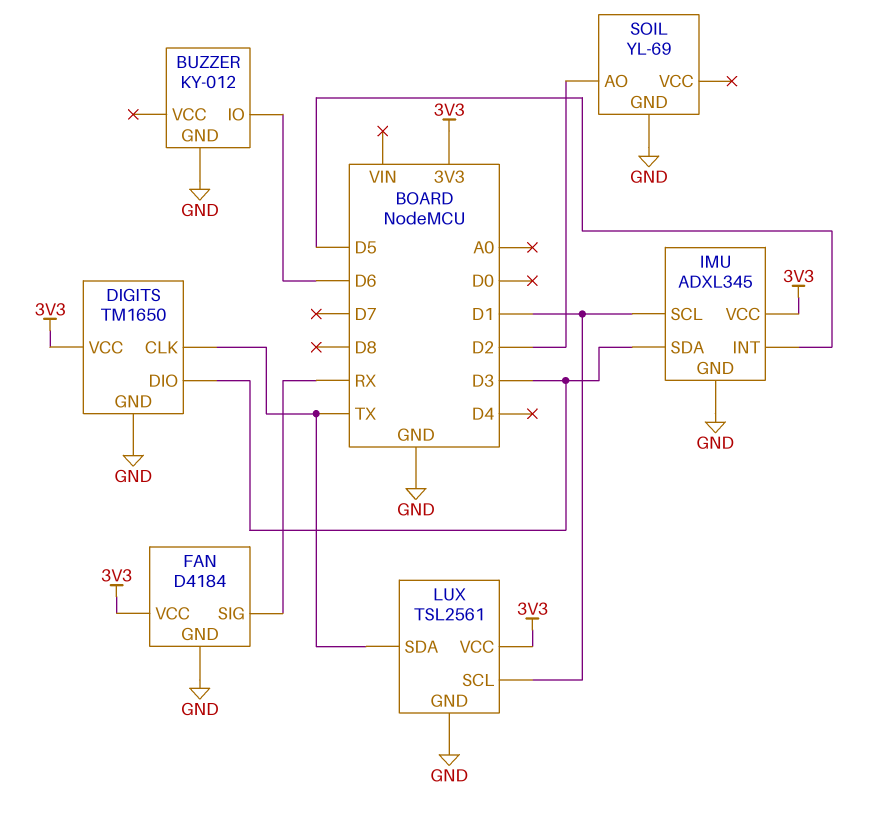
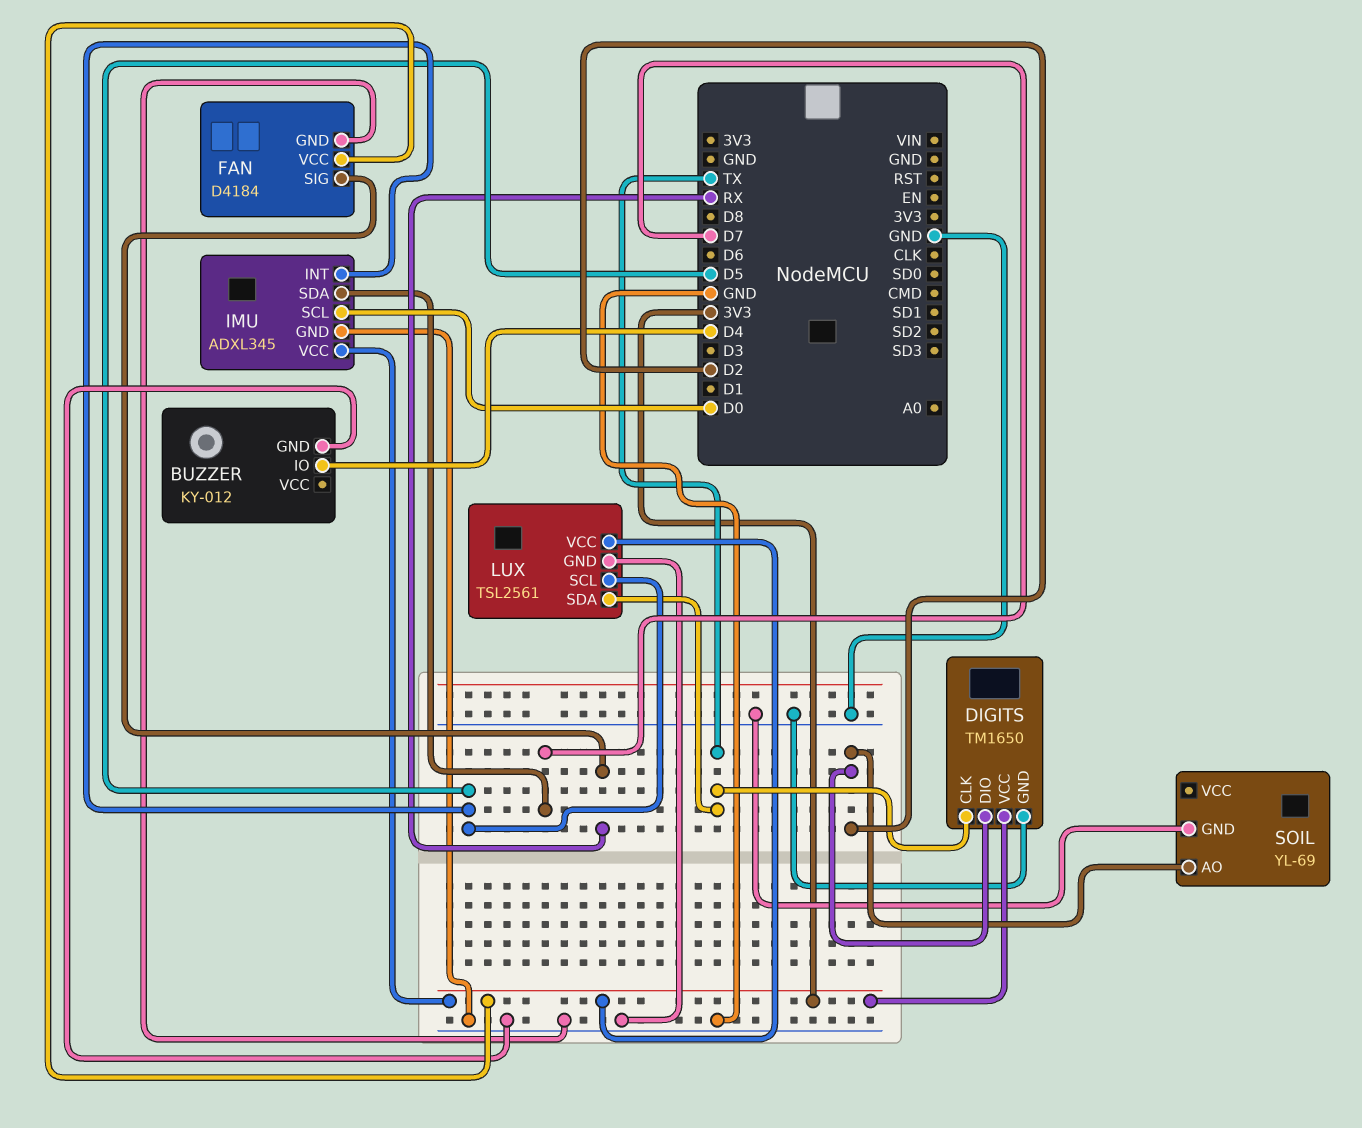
BUZZER pin IO: D6 -> D4
DIGITS pin DIO: D3 -> D2
IMU pin SCL: D1 -> D0
IMU pin SDA: D3 -> D7
LUX pin SCL: D1 -> D5

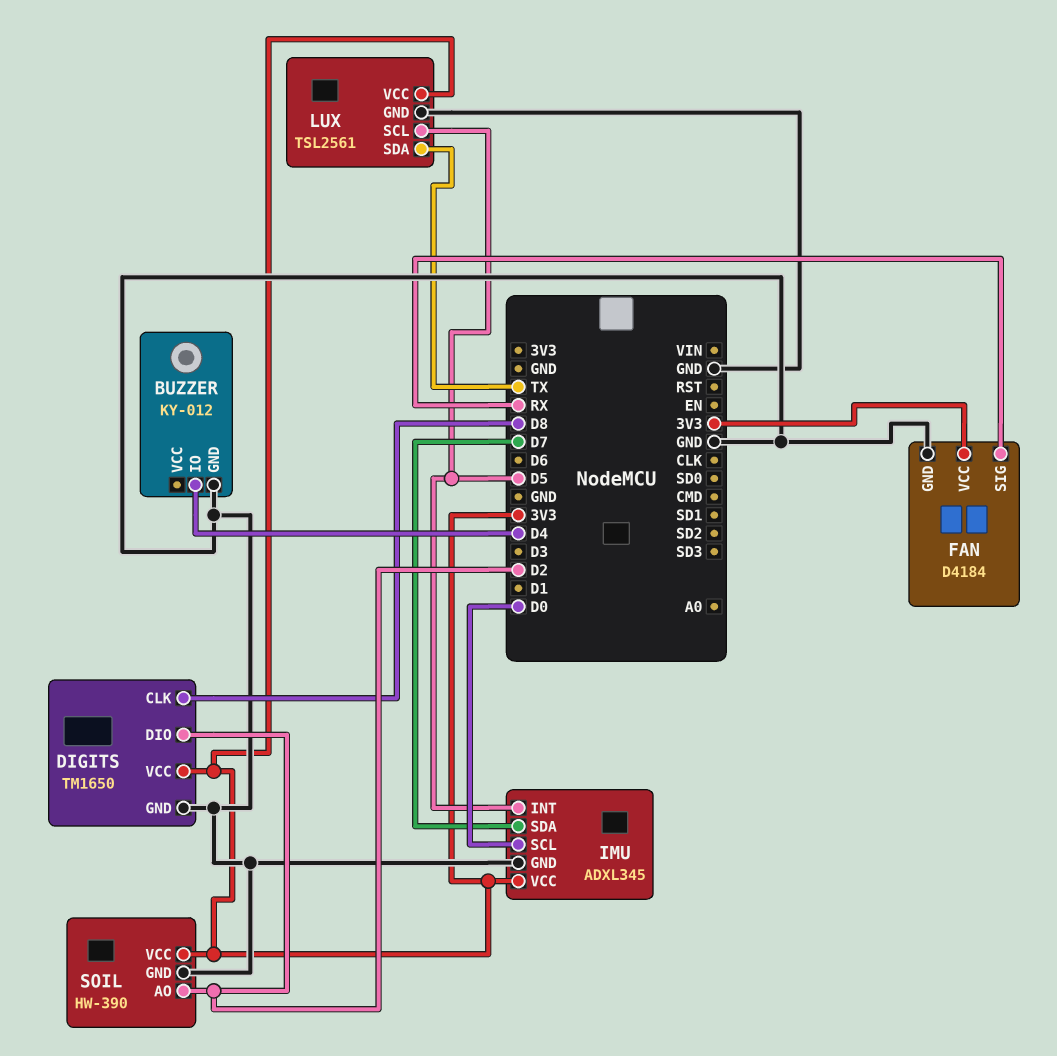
DIGITS pin CLK: TX -> D8
SOIL: YL-69 -> HW-390
SOIL pin VCC: none -> 3V3

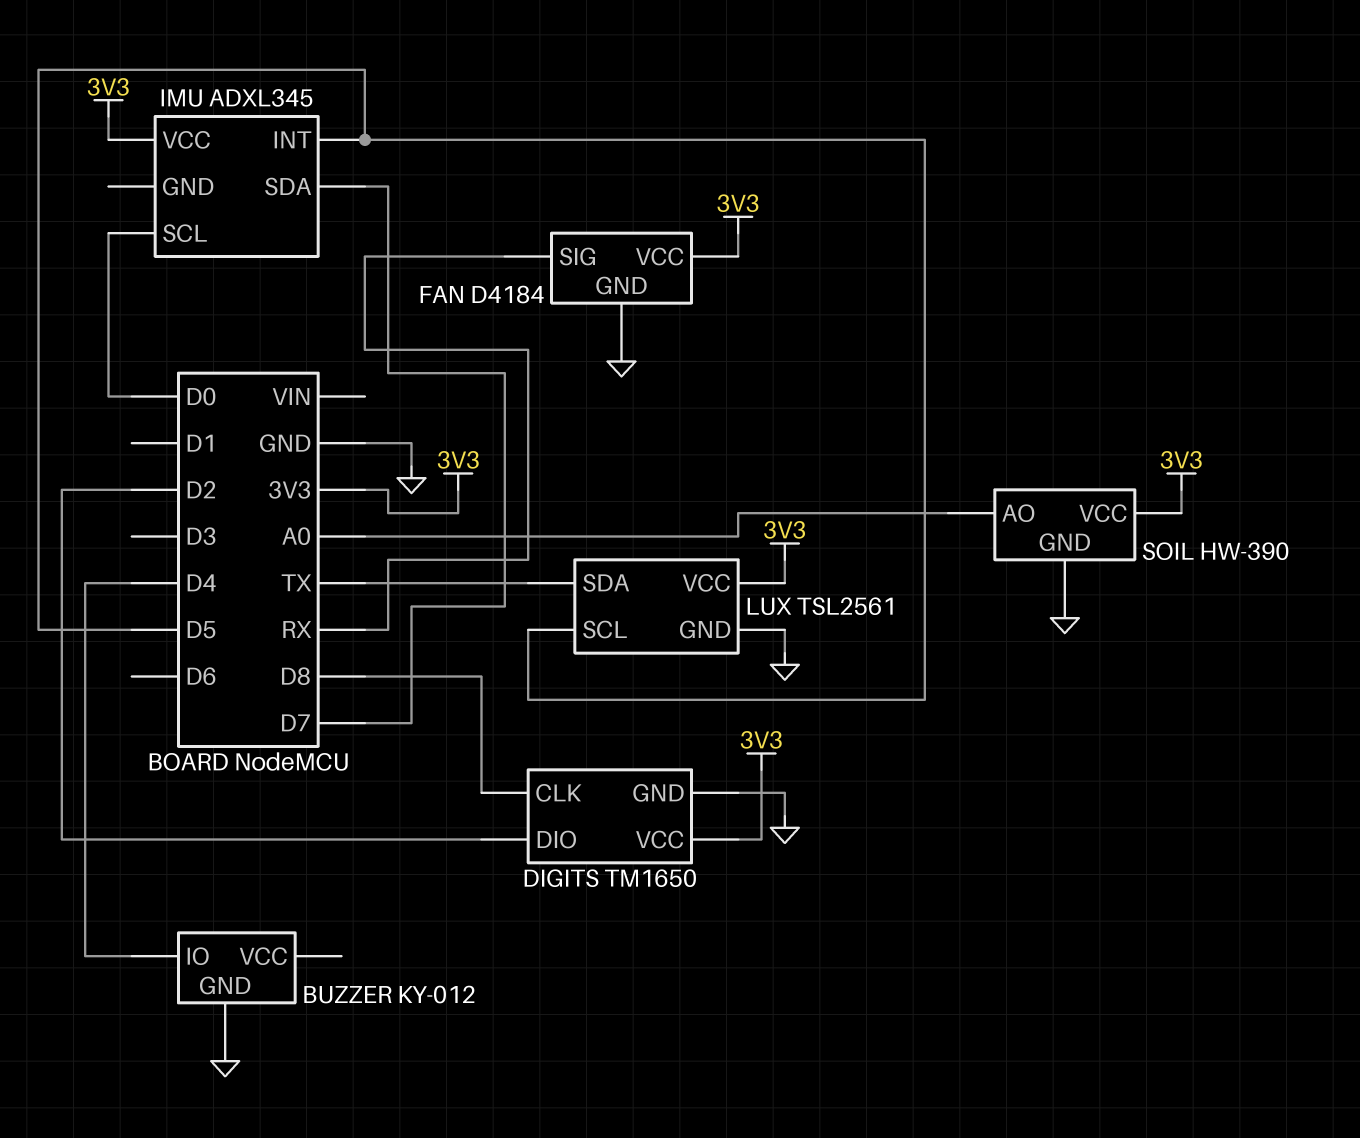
IMU pin GND: GND -> none
SOIL pin AO: D2 -> A0

